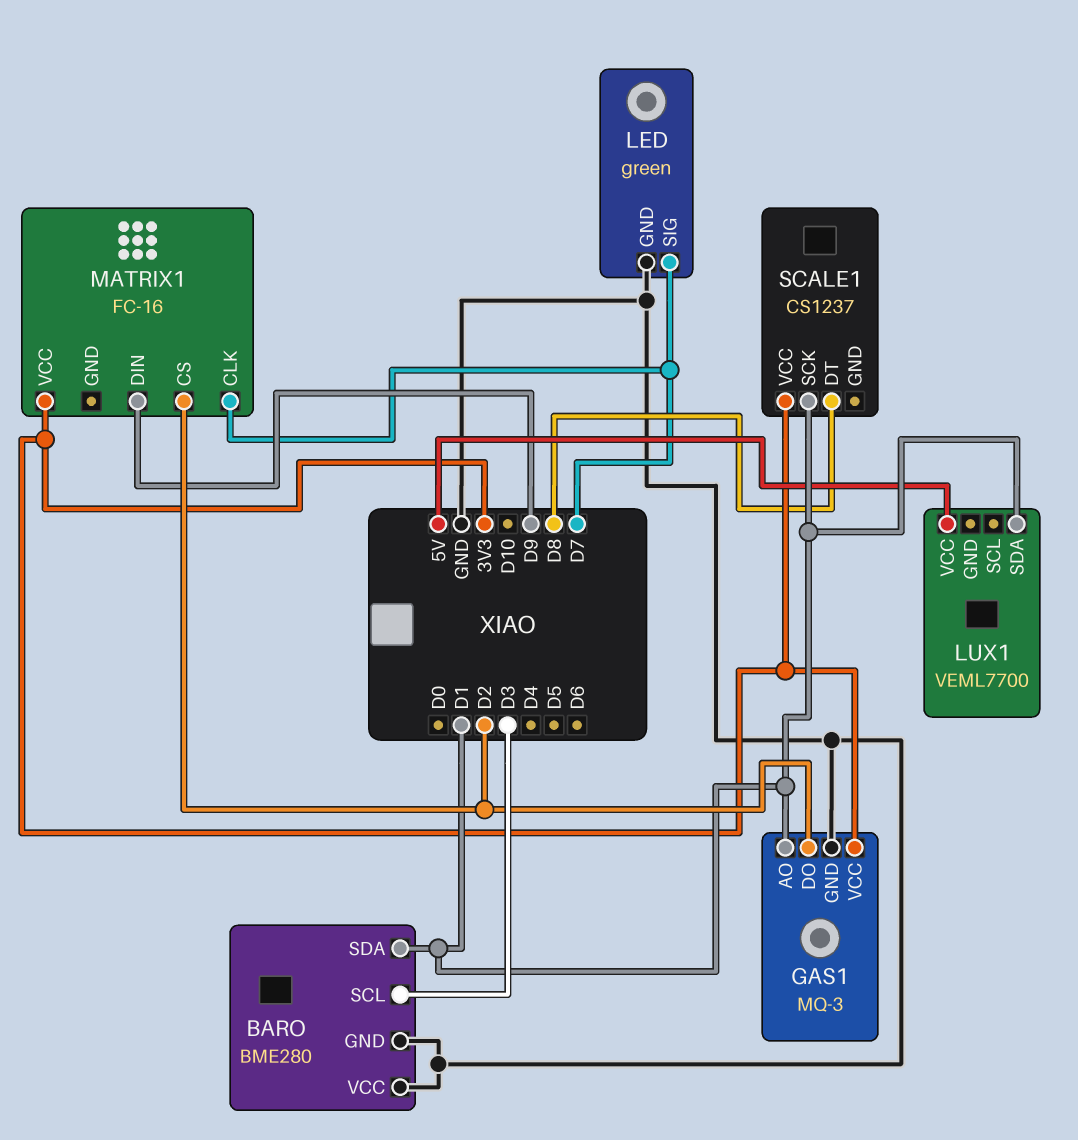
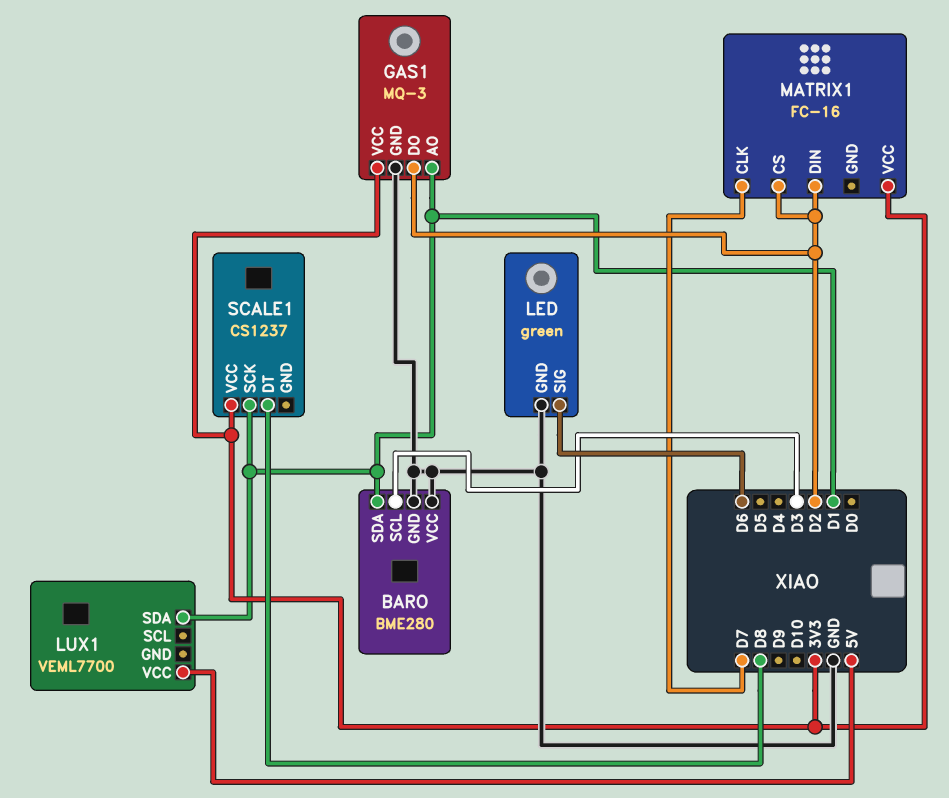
LED pin SIG: D7 -> D6
MATRIX1 pin DIN: D9 -> D2

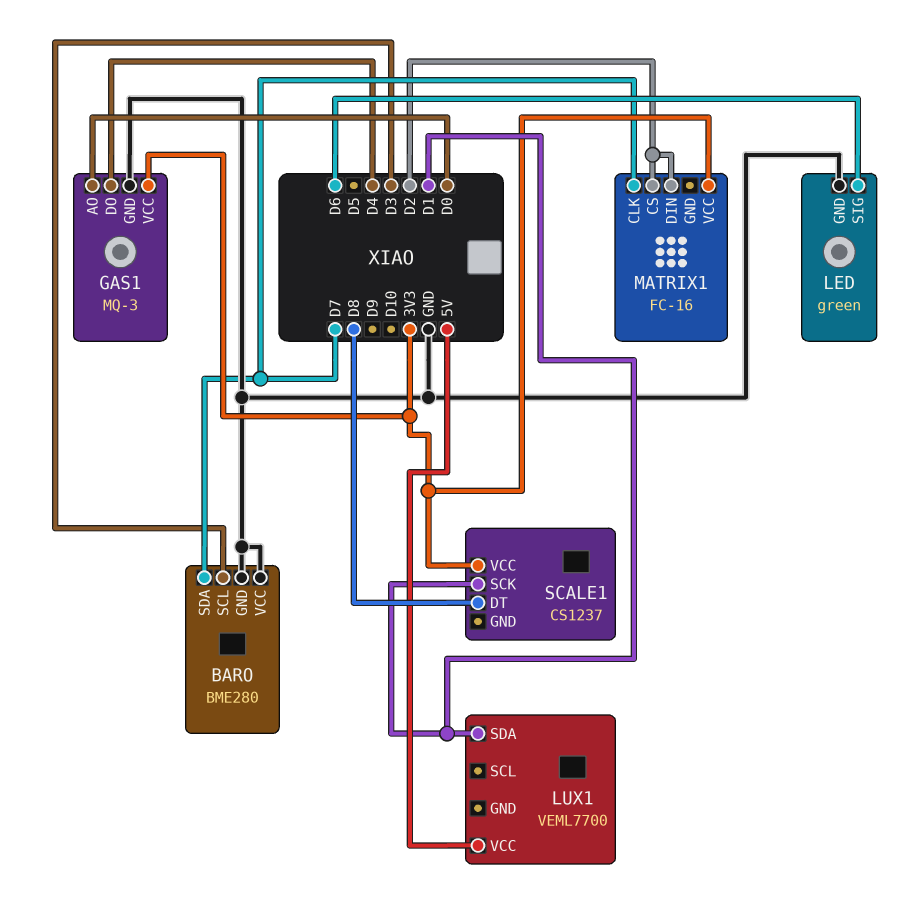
BARO pin SDA: D1 -> D7
GAS1 pin AO: D1 -> D0
GAS1 pin DO: D2 -> D4

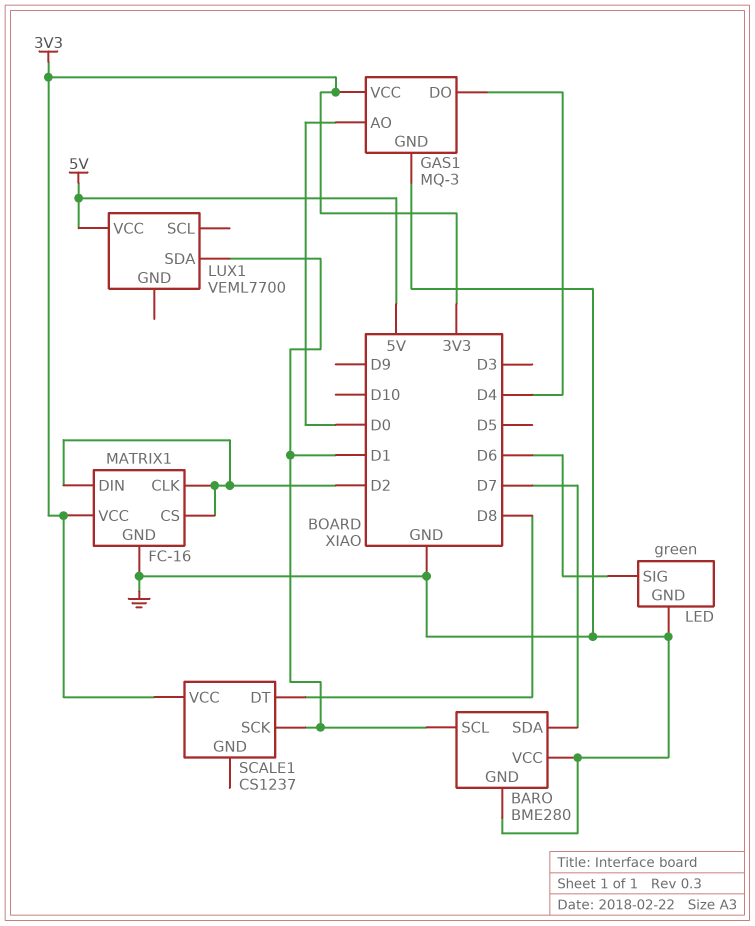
BARO pin SCL: D3 -> D1
MATRIX1 pin CLK: D7 -> D2
MATRIX1 pin GND: none -> GND

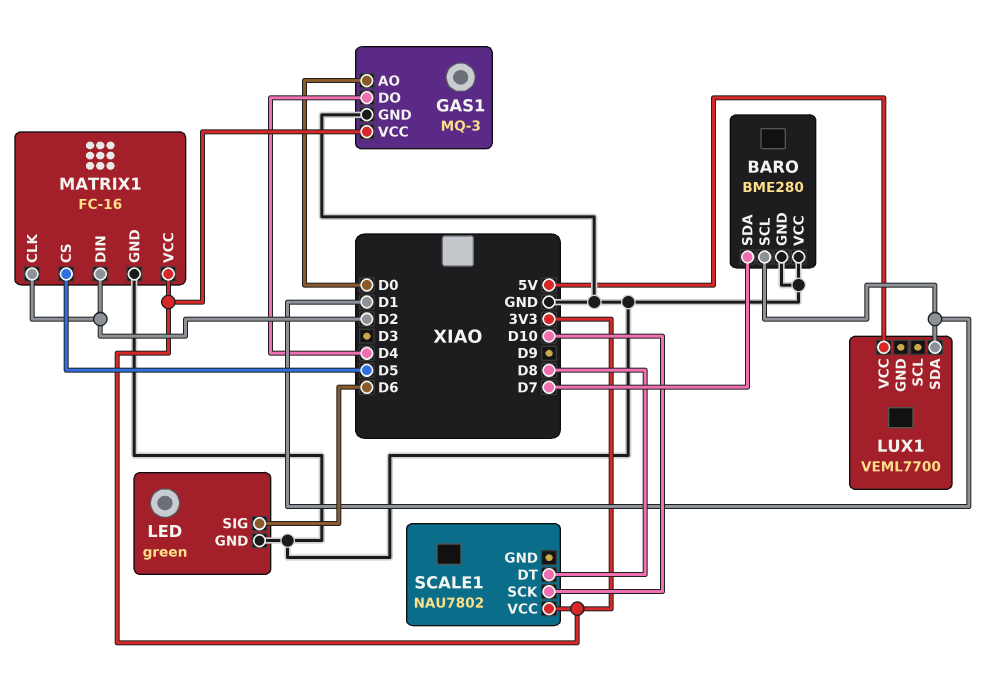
MATRIX1 pin CS: D2 -> D5
SCALE1: CS1237 -> NAU7802
SCALE1 pin SCK: D1 -> D10

